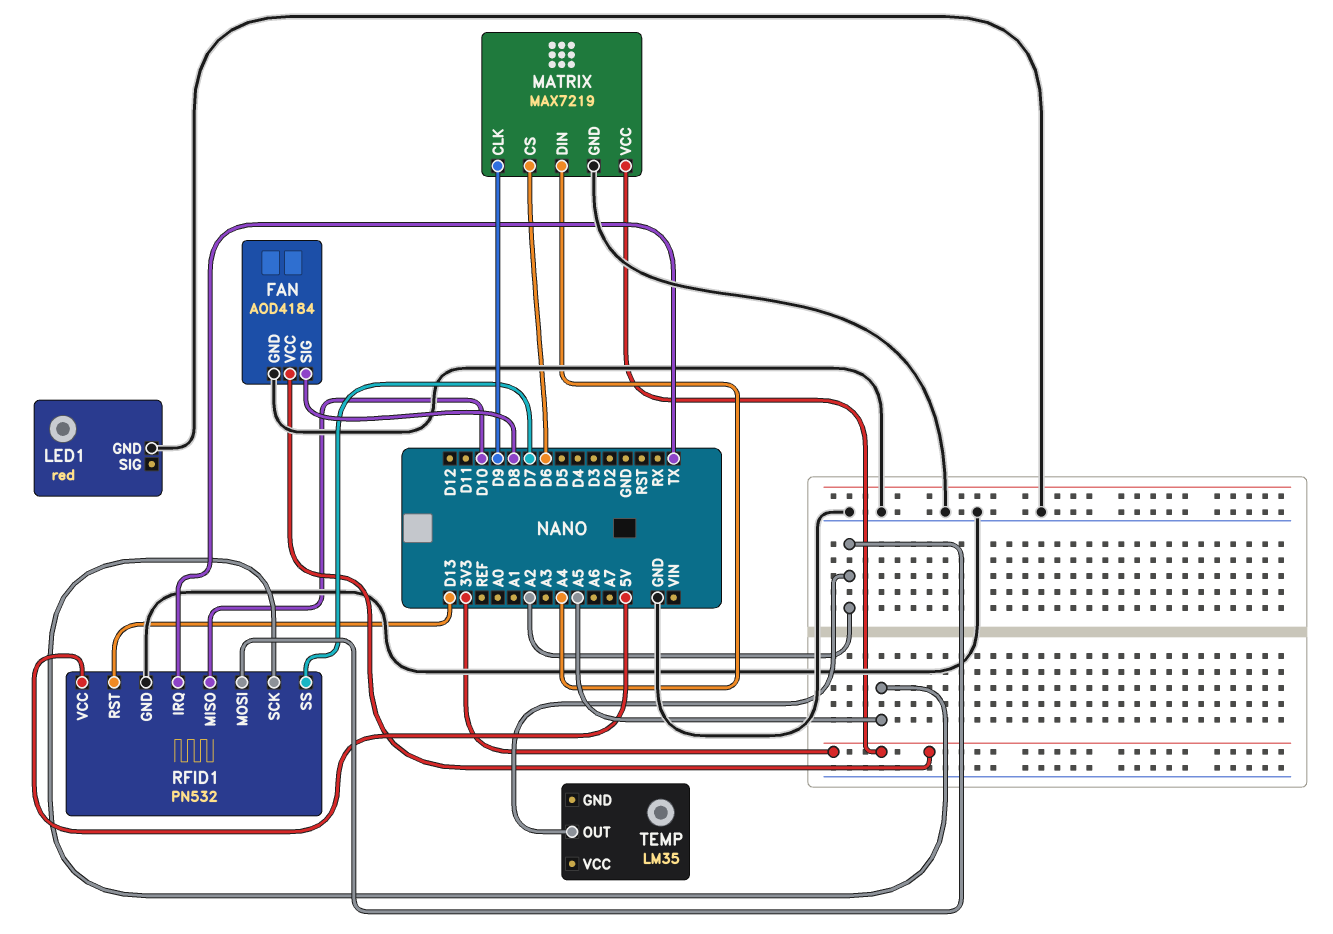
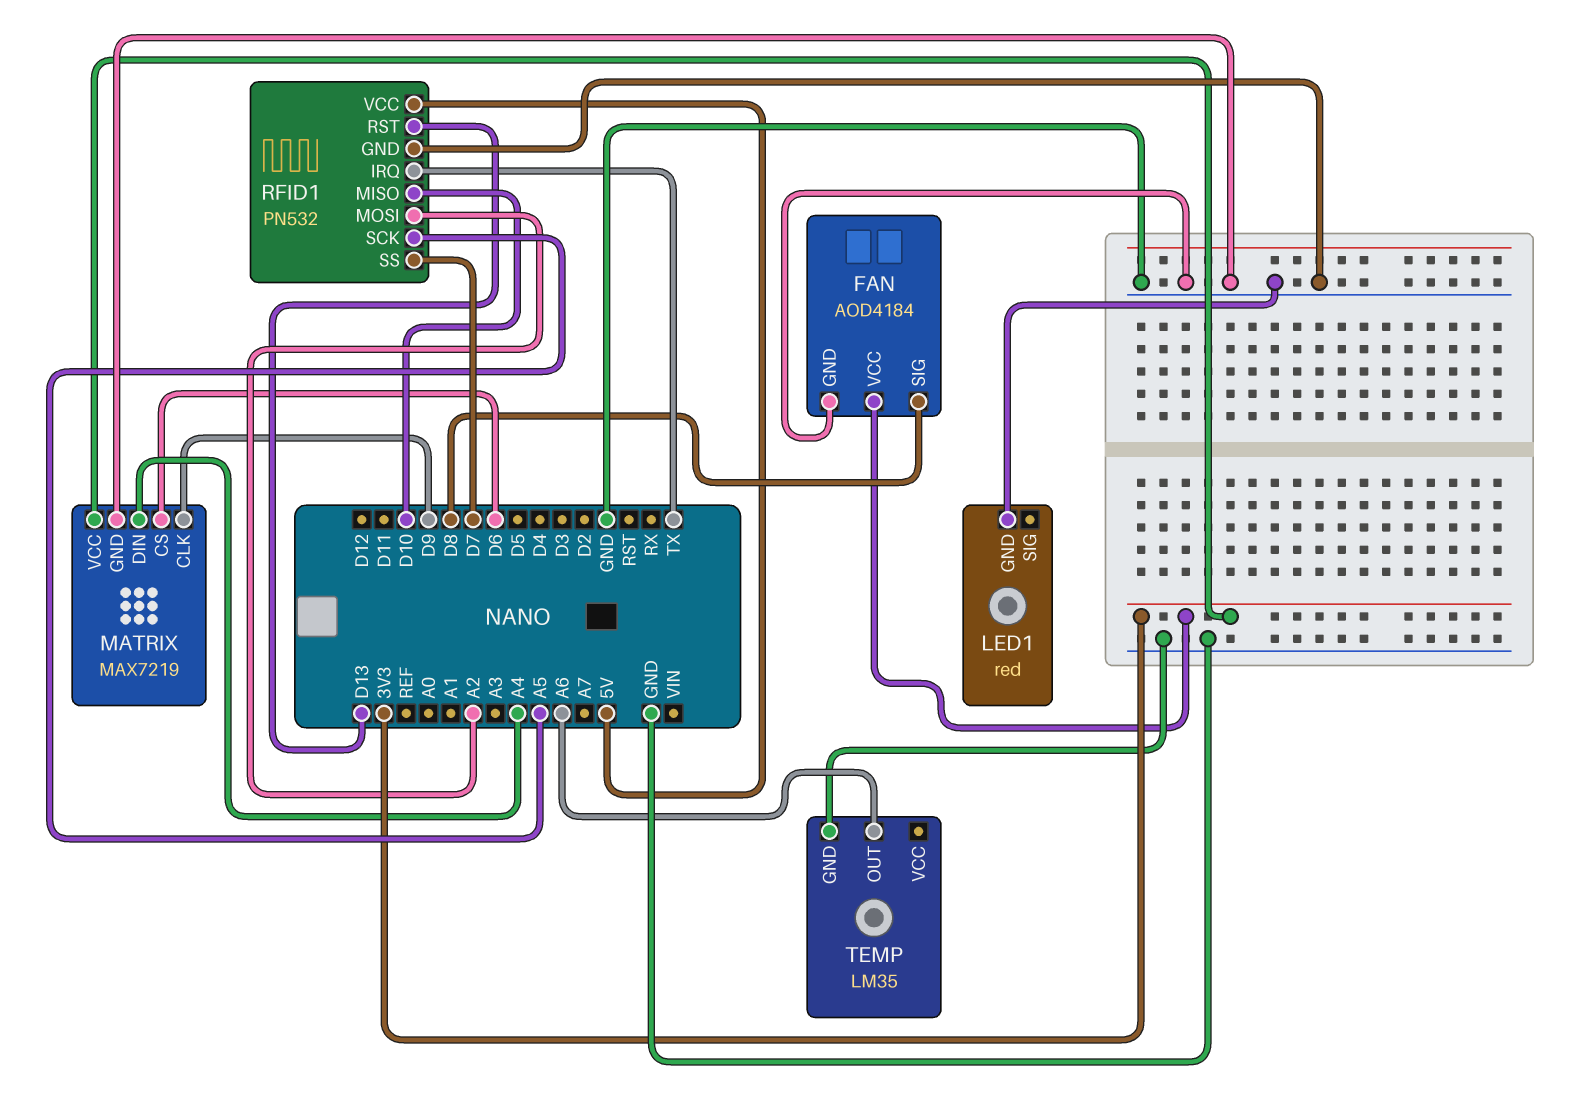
TEMP pin GND: none -> GND
TEMP pin OUT: A2 -> A6

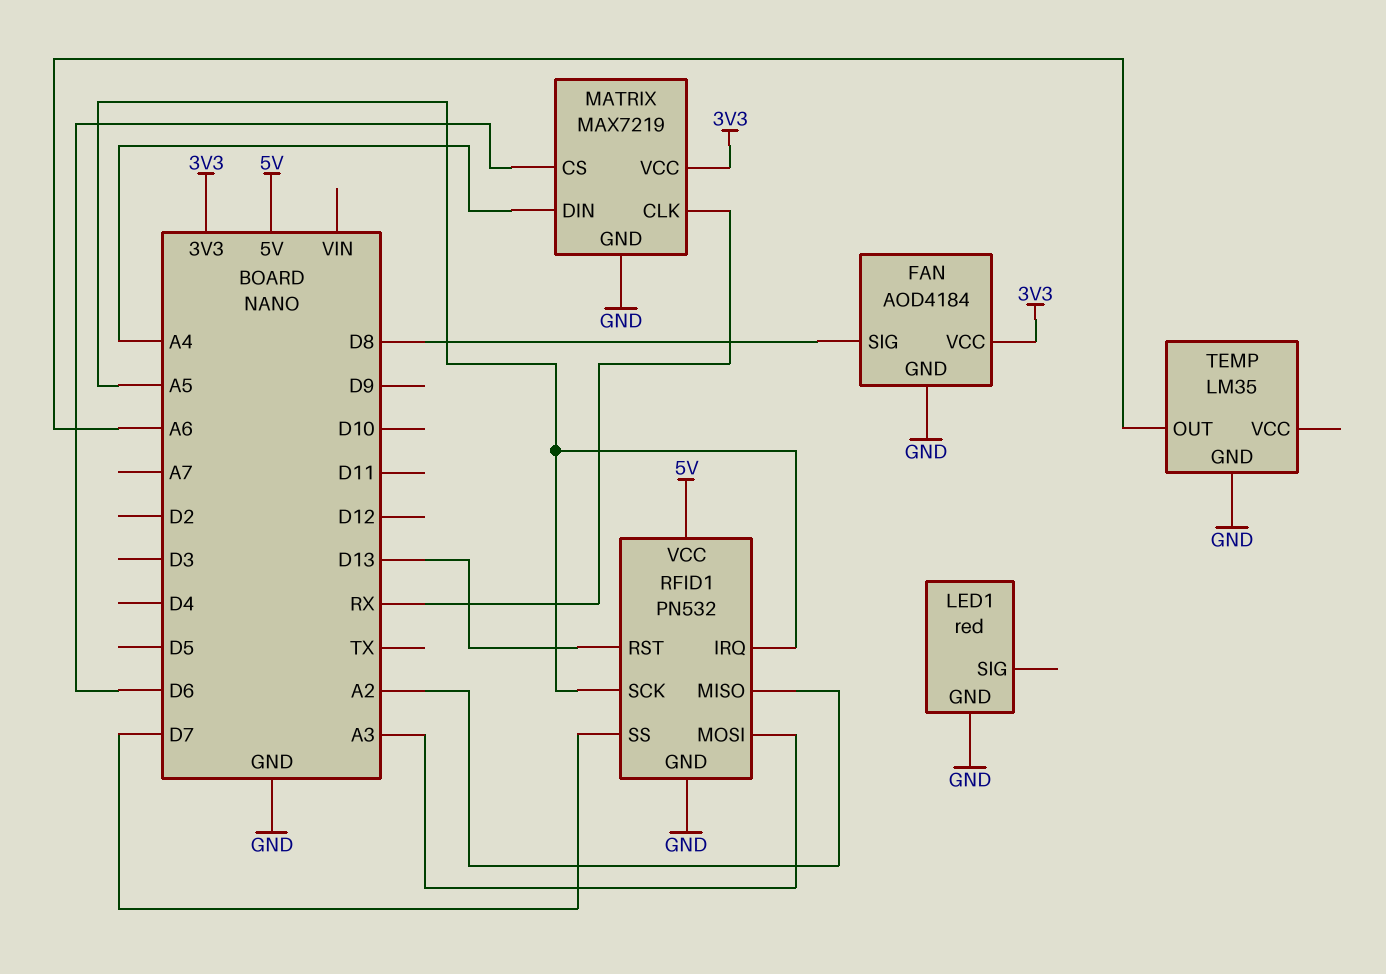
MATRIX pin CLK: D9 -> RX
RFID1 pin IRQ: TX -> A5
RFID1 pin MISO: D10 -> A2
RFID1 pin MOSI: A2 -> A3

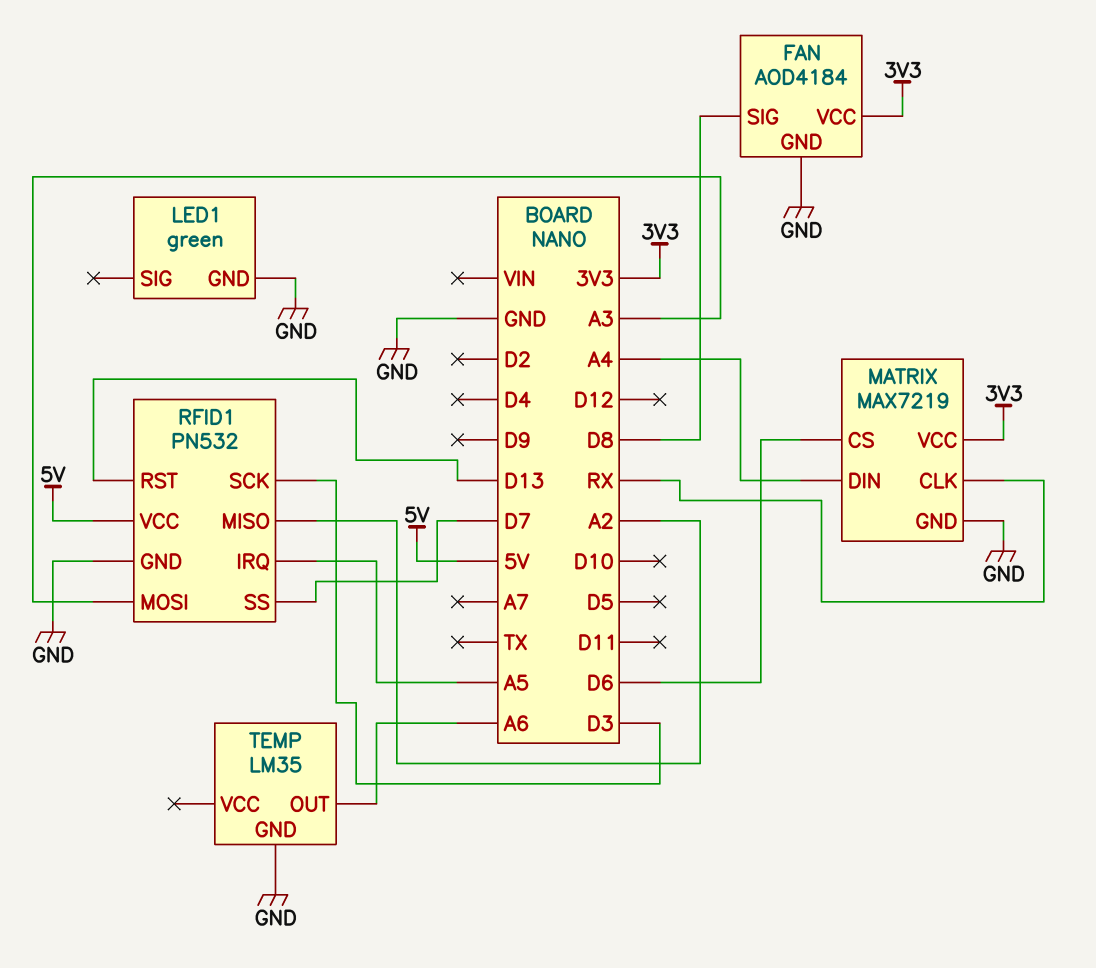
LED1: red -> green
RFID1 pin SCK: A5 -> D3

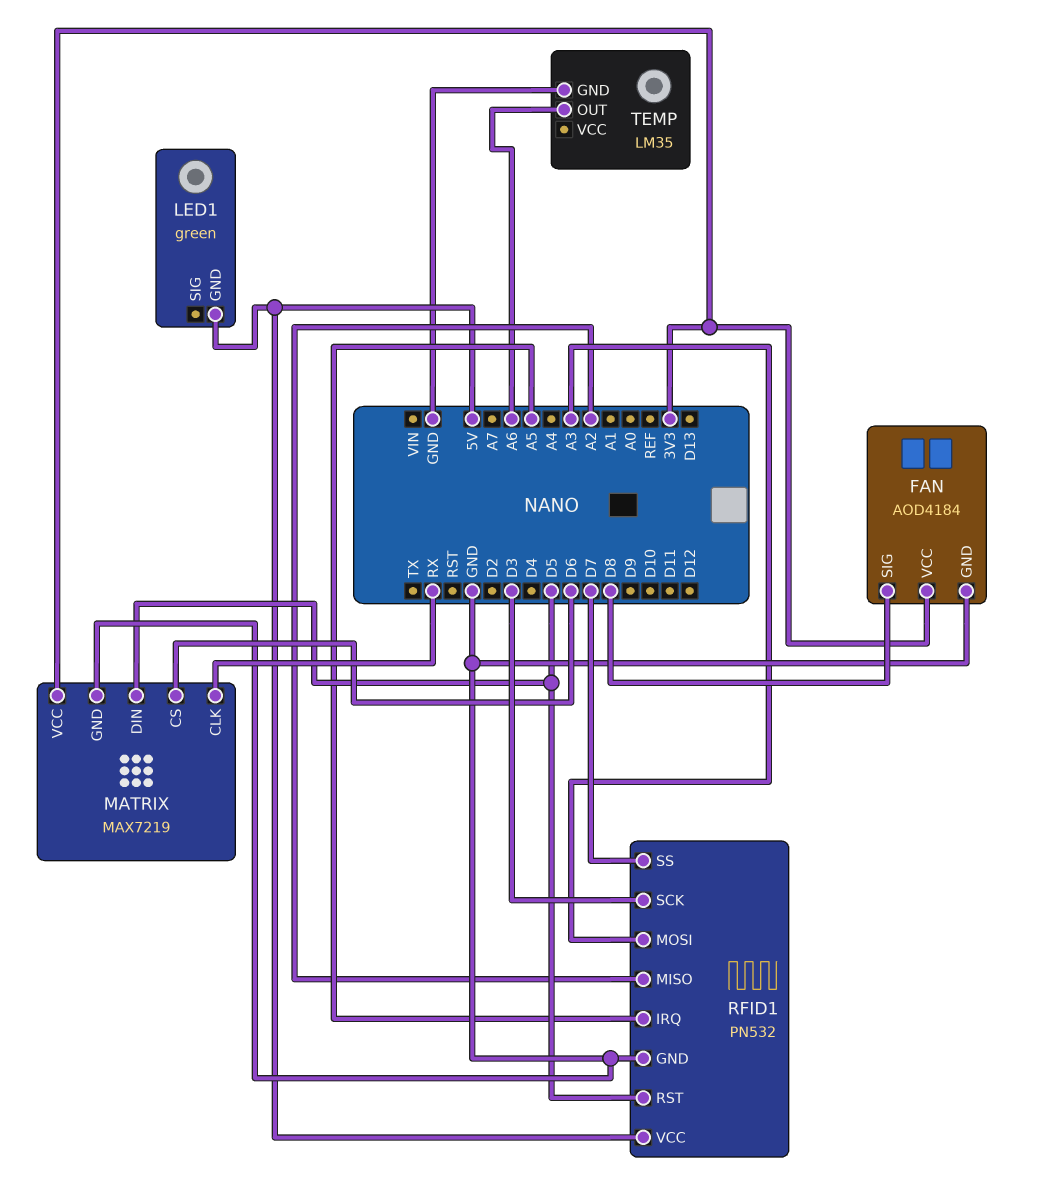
LED1 pin GND: GND -> 5V
MATRIX pin DIN: A4 -> D5
RFID1 pin RST: D13 -> D5

